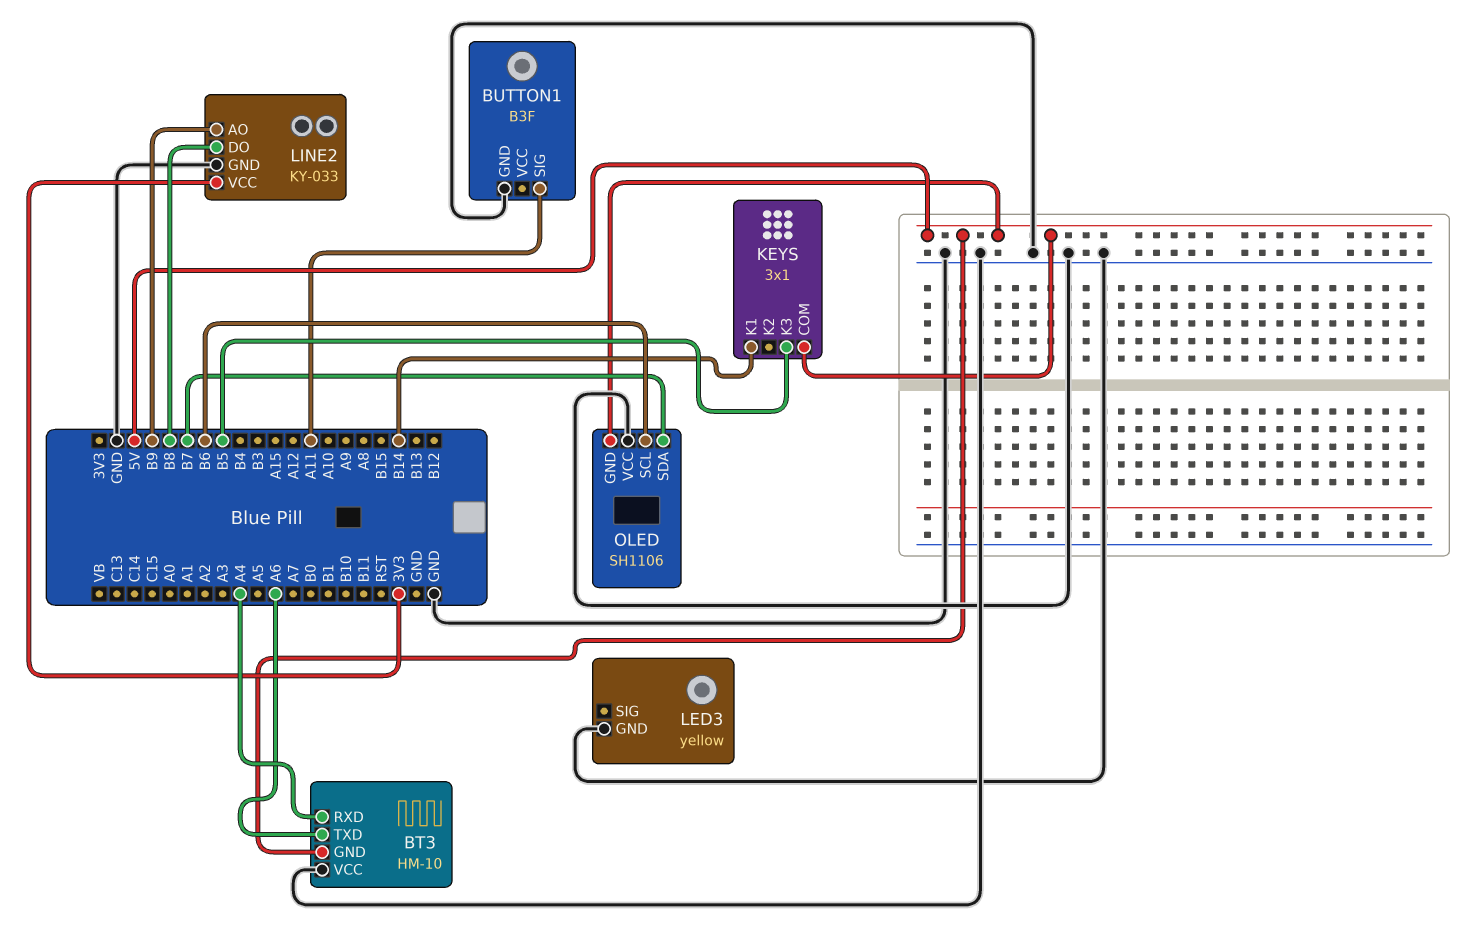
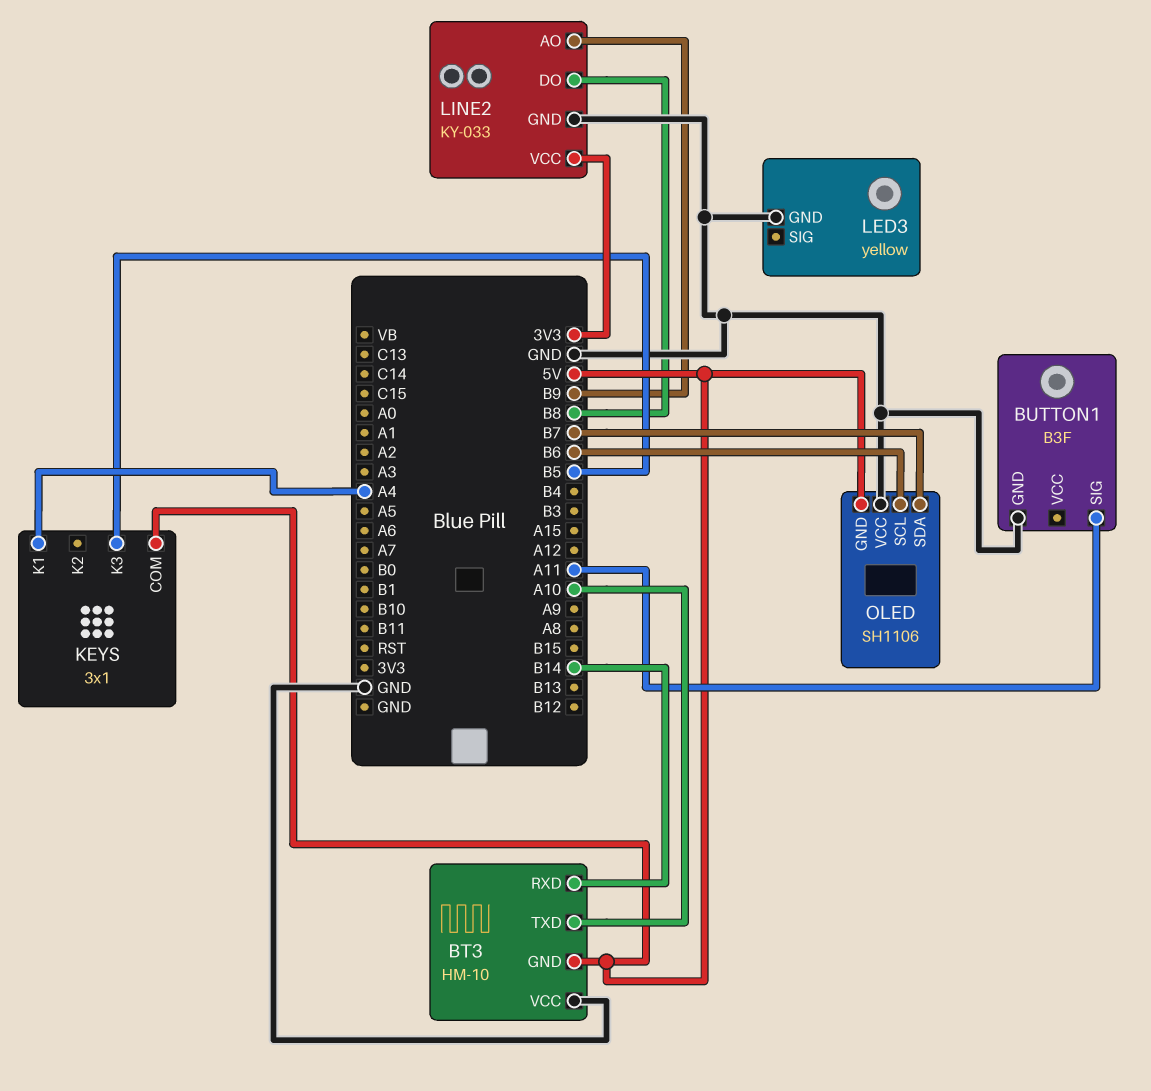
BT3 pin RXD: A4 -> B14
BT3 pin TXD: A6 -> A10
KEYS pin K1: B14 -> A4

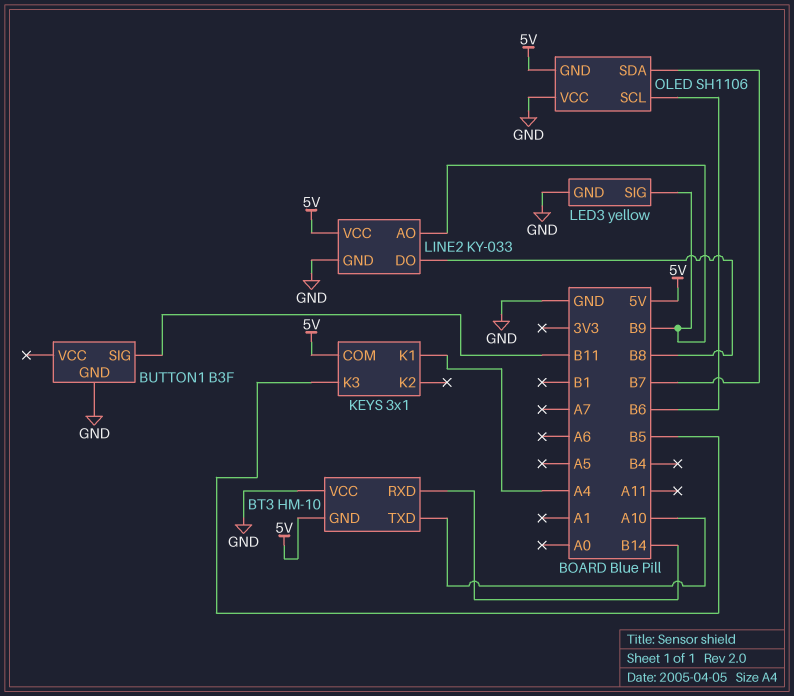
BUTTON1 pin SIG: A11 -> B11
LED3 pin SIG: none -> B9
LINE2 pin VCC: 3V3 -> 5V

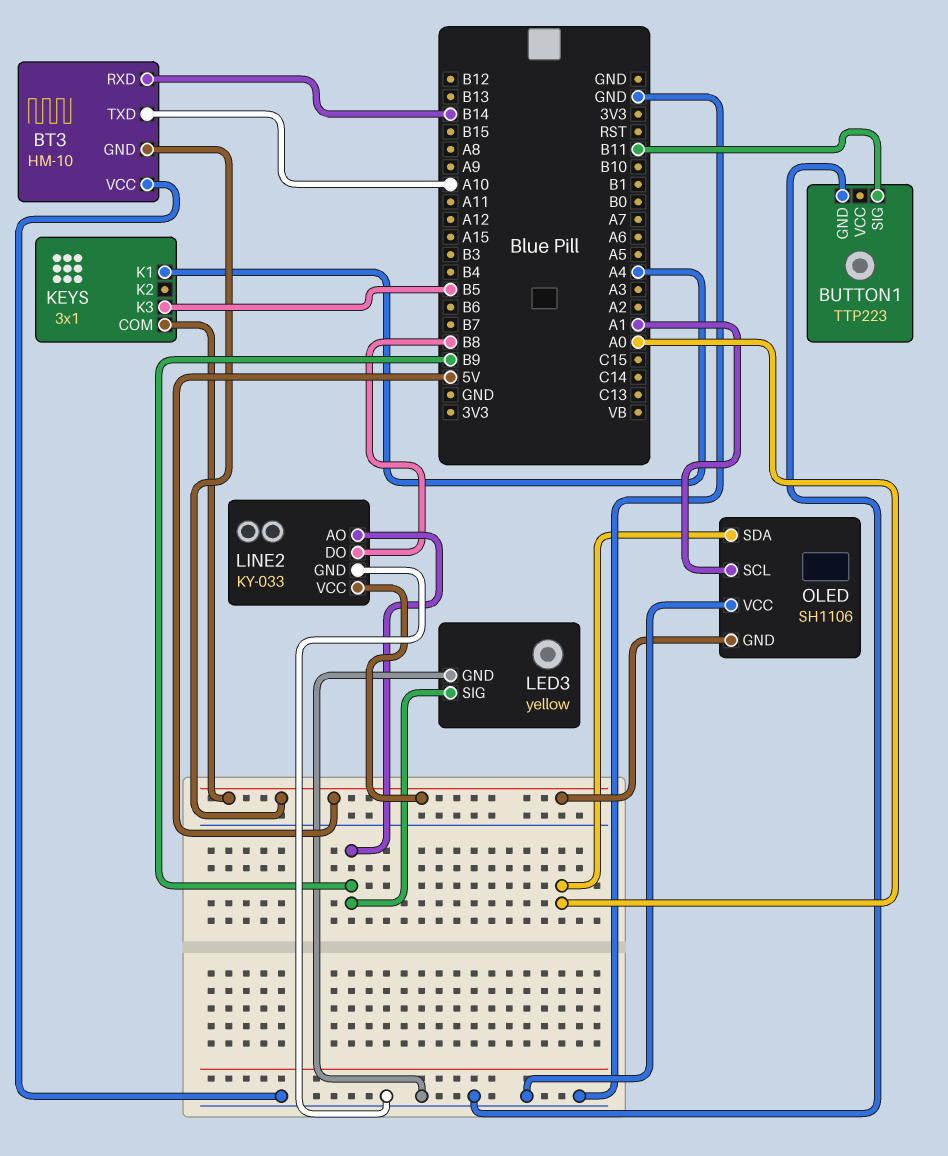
BUTTON1: B3F -> TTP223
OLED pin SCL: B6 -> A1
OLED pin SDA: B7 -> A0

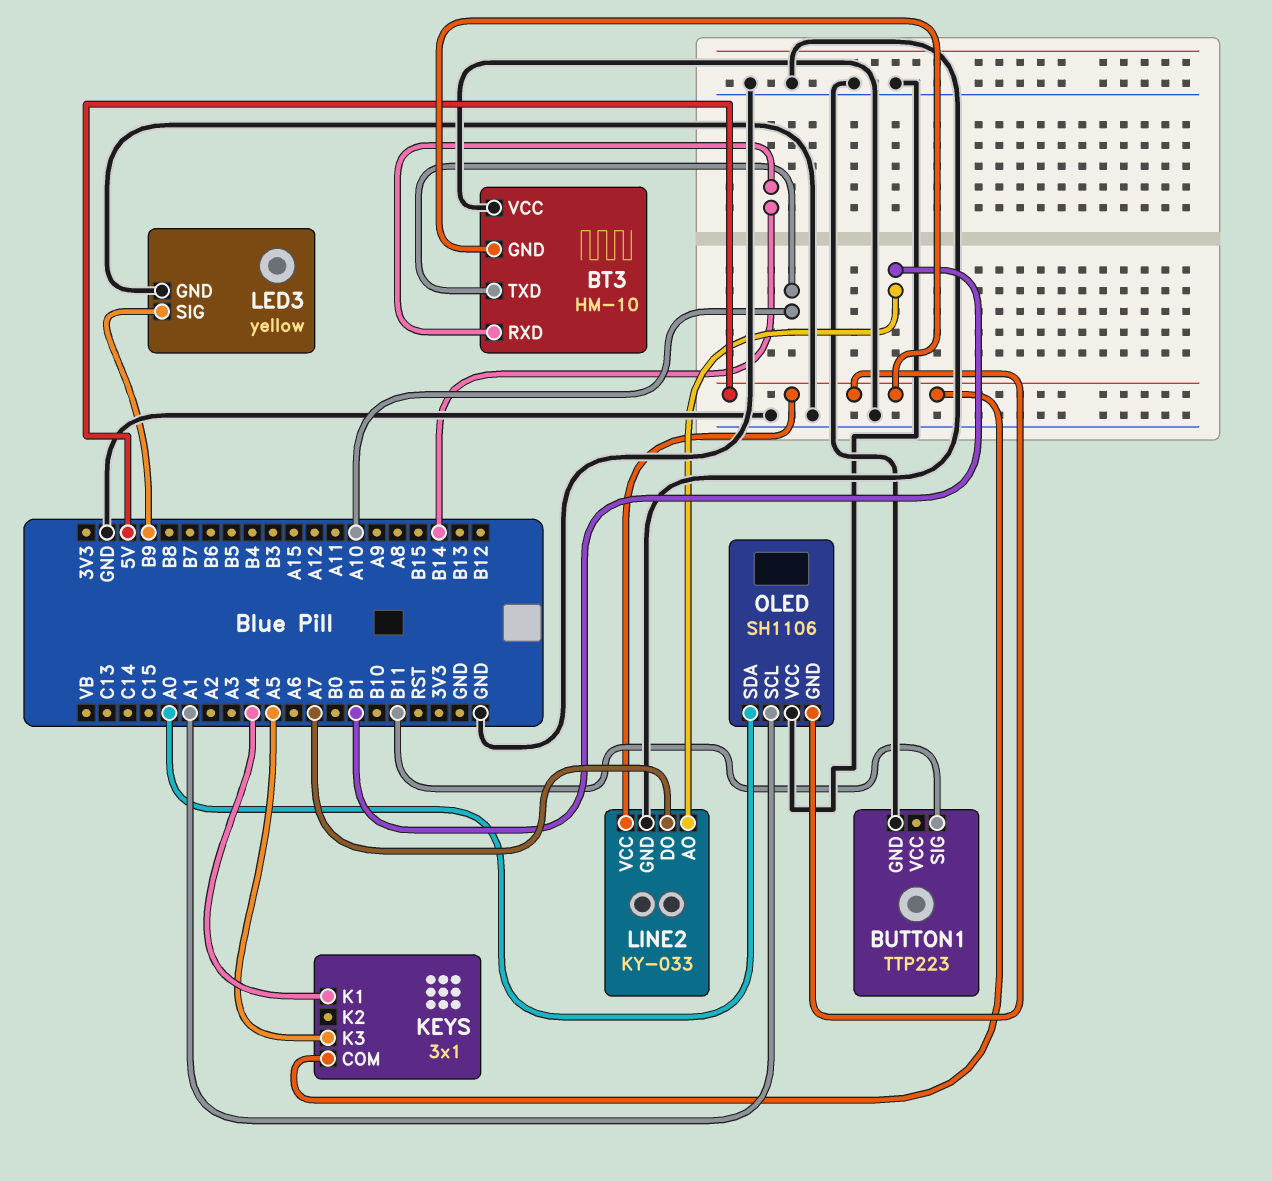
KEYS pin K3: B5 -> A5
LINE2 pin AO: B9 -> B1
LINE2 pin DO: B8 -> A7

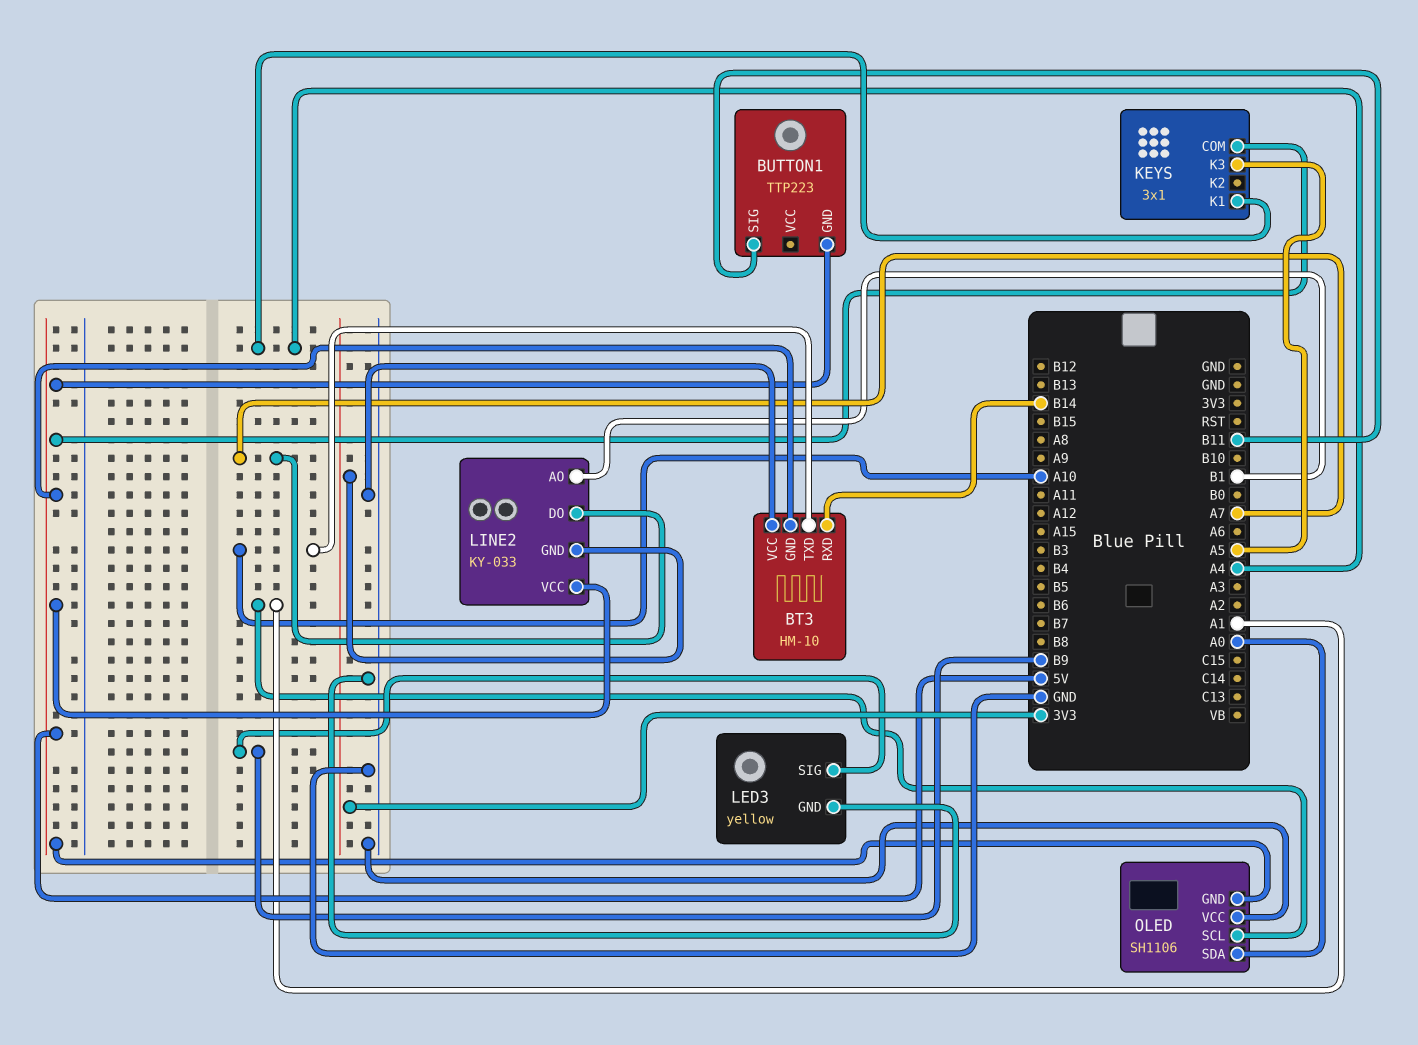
BUTTON1 pin GND: GND -> 5V
LINE2 pin GND: GND -> 3V3

